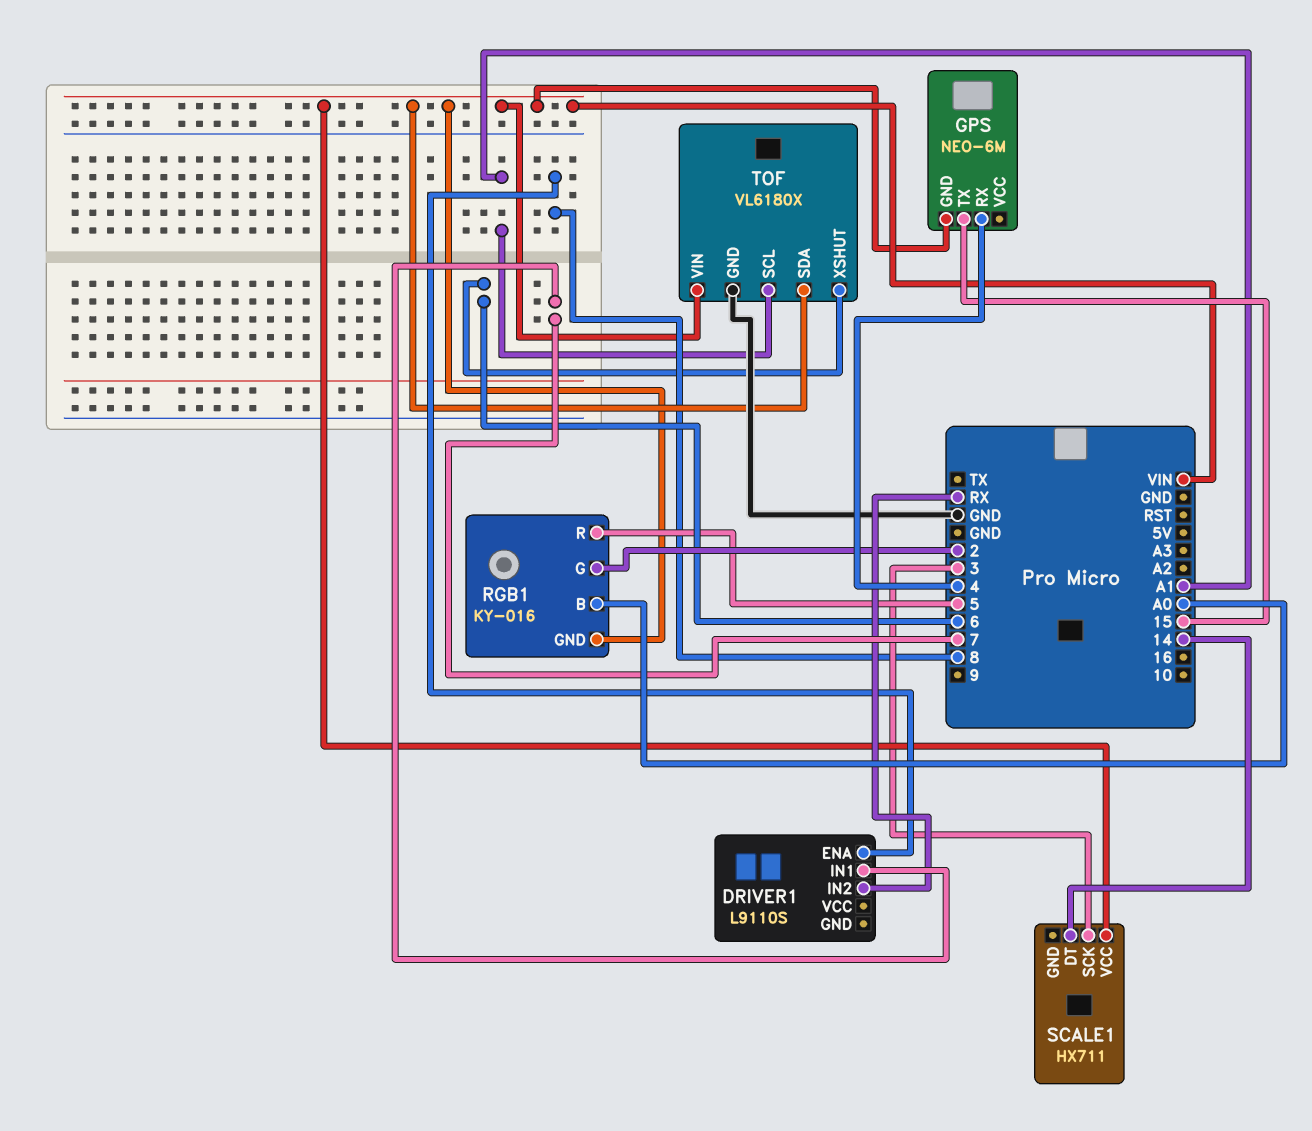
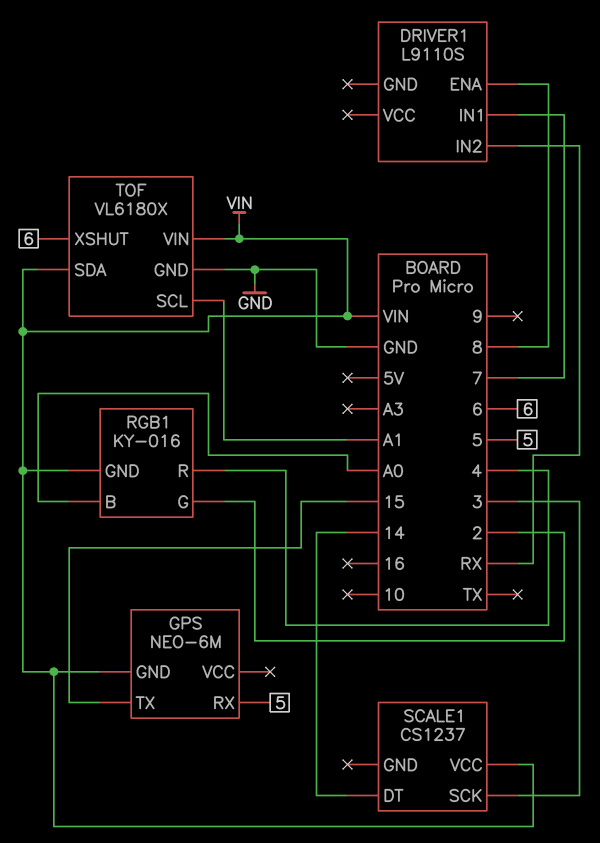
GPS pin RX: 4 -> 5
RGB1 pin R: 5 -> 4
SCALE1: HX711 -> CS1237

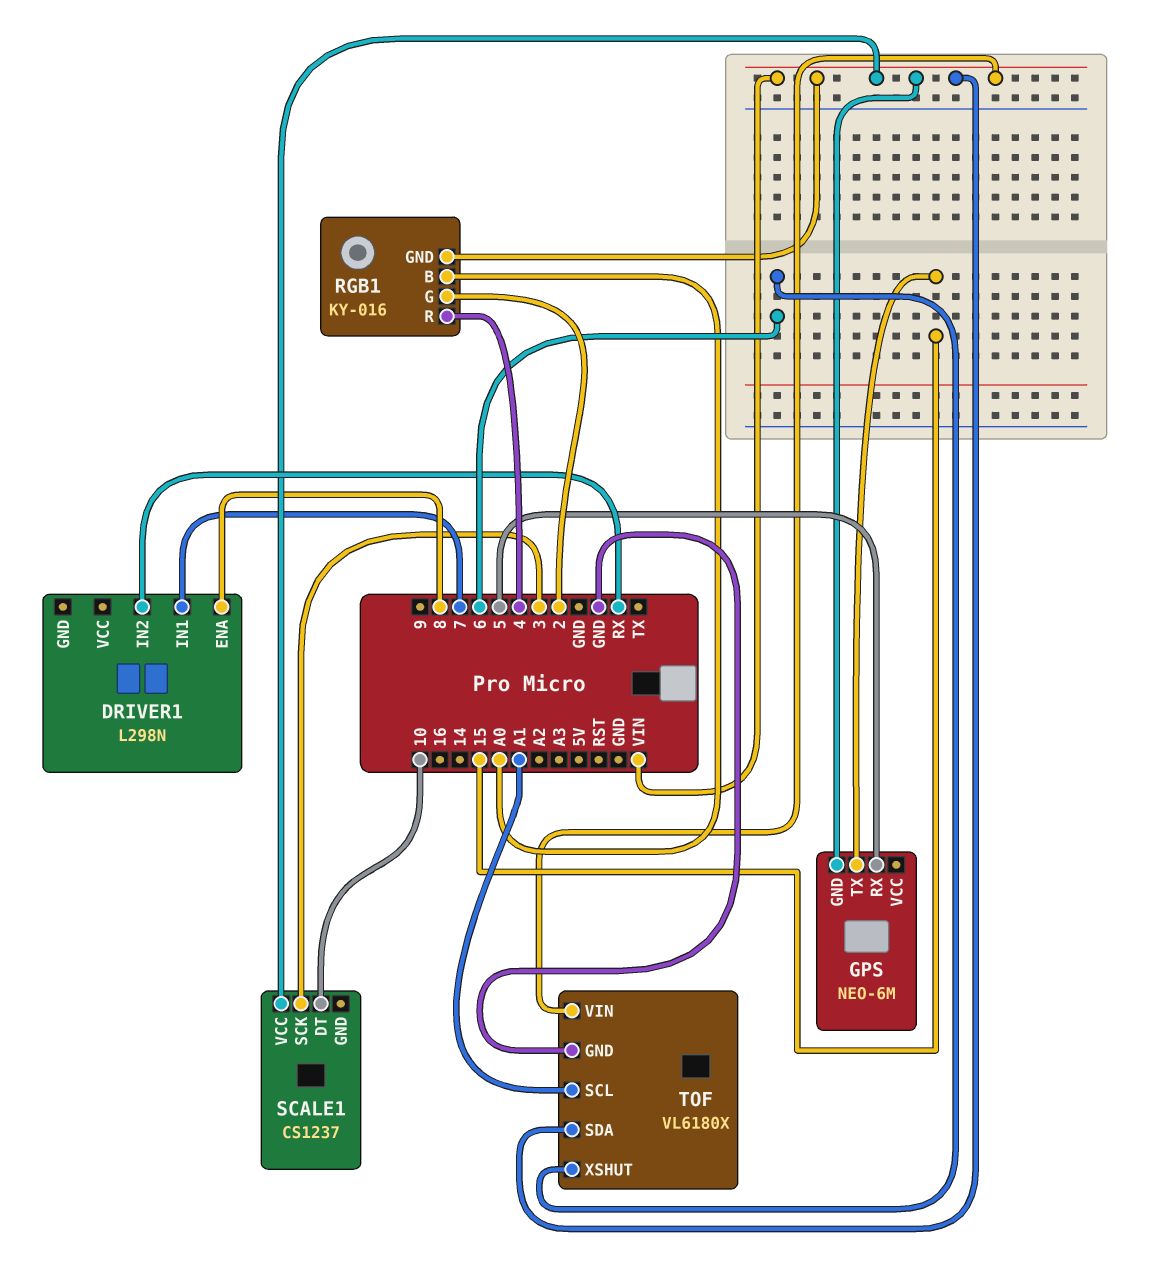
DRIVER1: L9110S -> L298N
SCALE1 pin DT: 14 -> 10

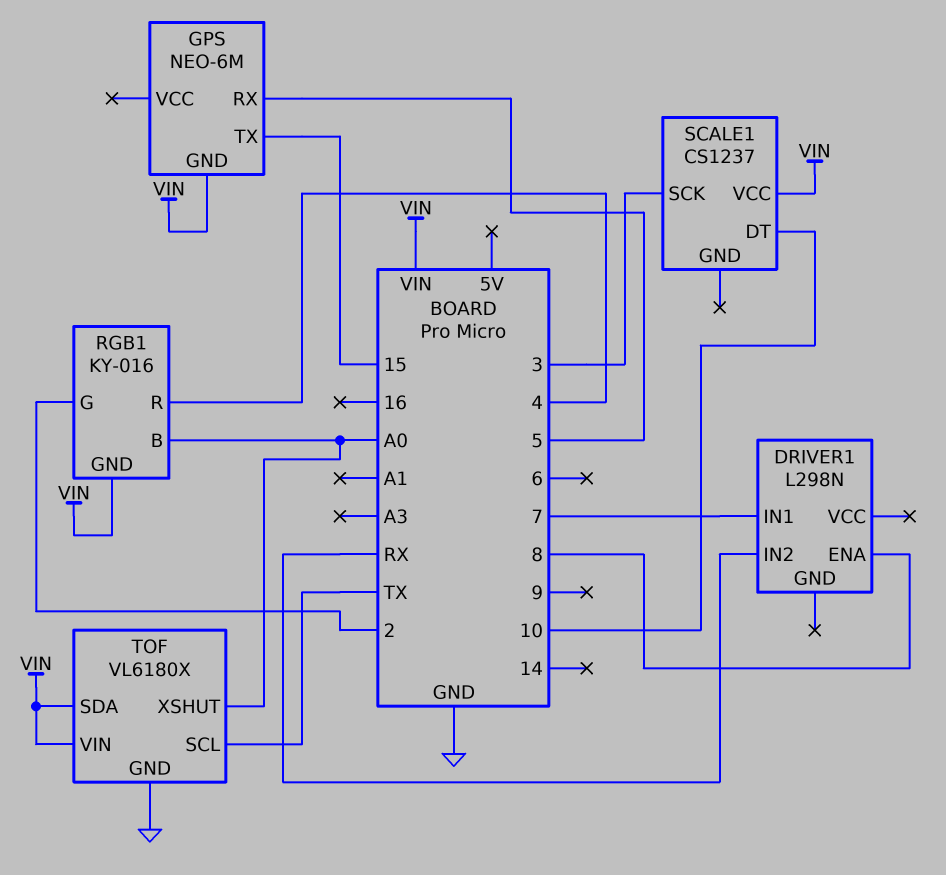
TOF pin SCL: A1 -> TX
TOF pin XSHUT: 6 -> A0

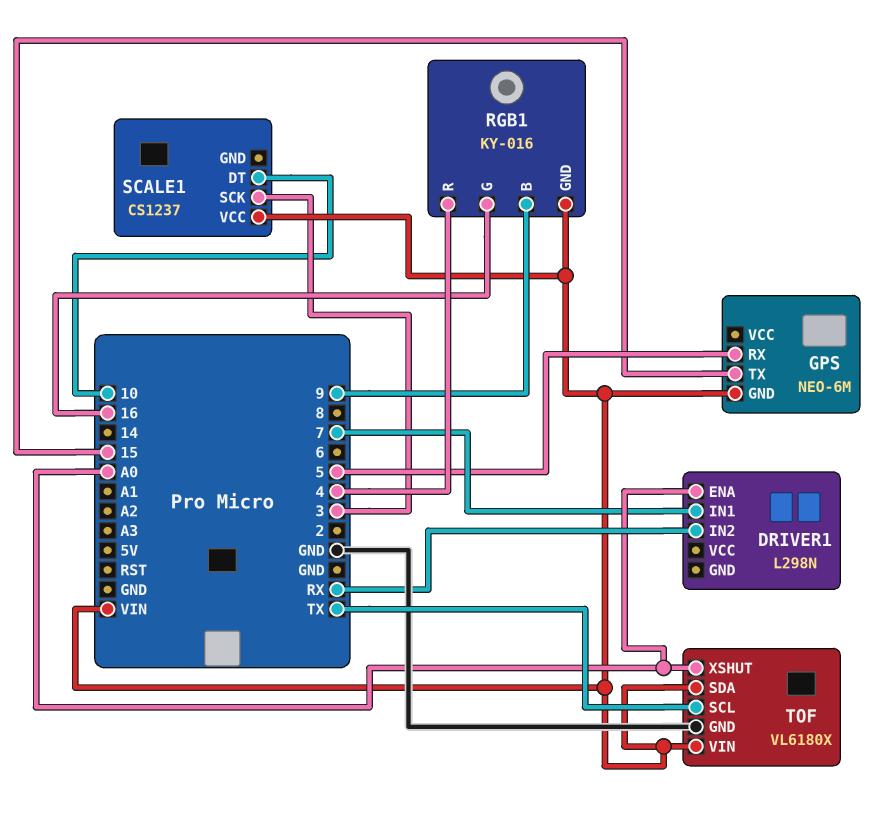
DRIVER1 pin ENA: 8 -> A0
RGB1 pin B: A0 -> 9
RGB1 pin G: 2 -> 16

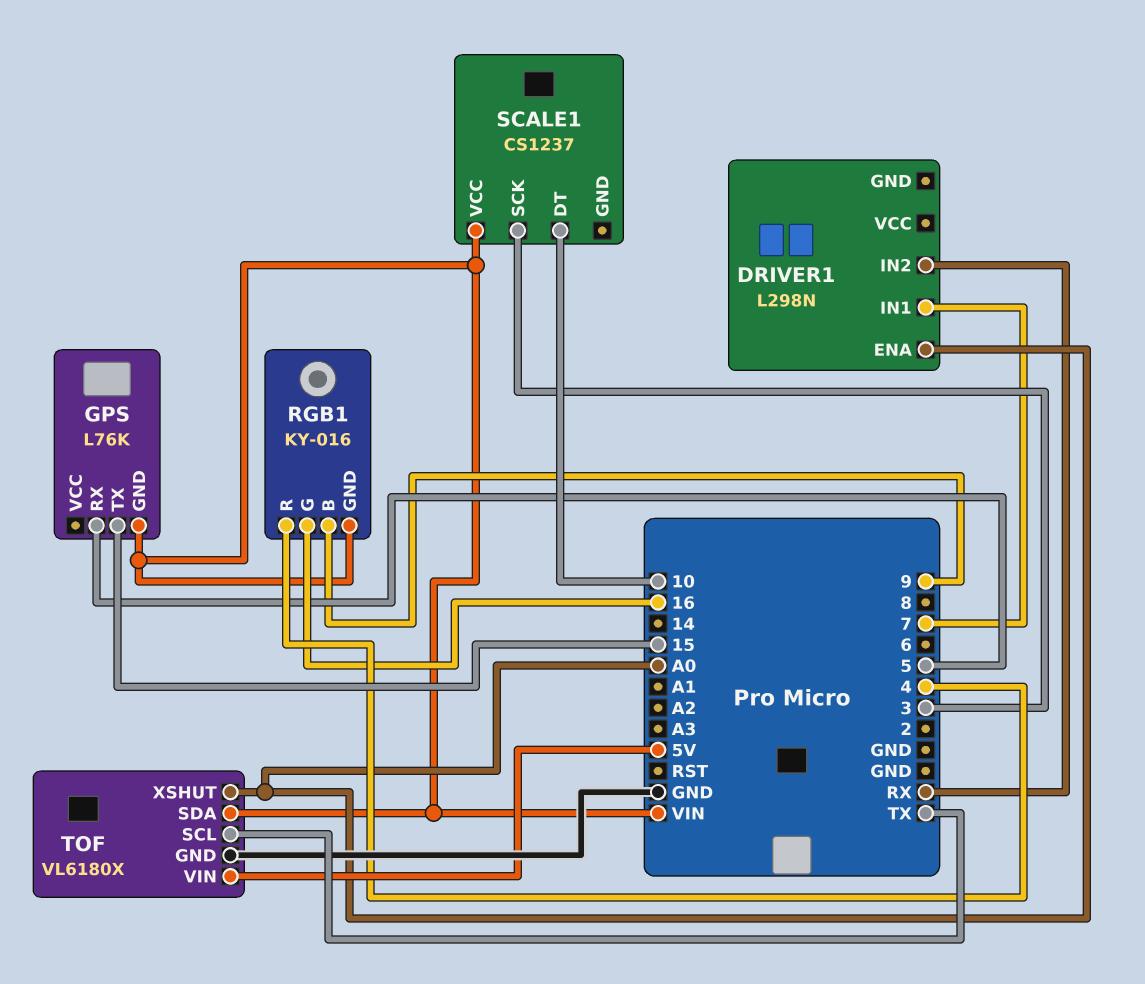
GPS: NEO-6M -> L76K
TOF pin VIN: VIN -> 5V

